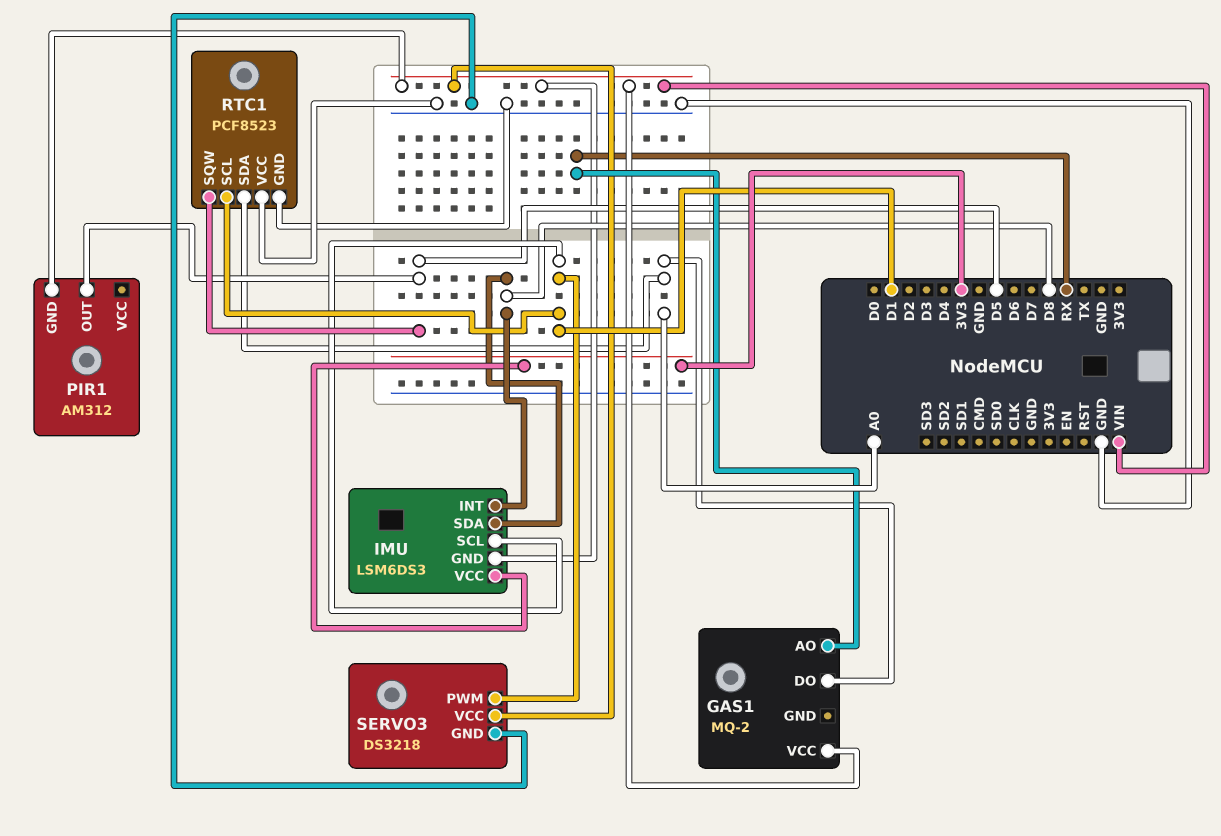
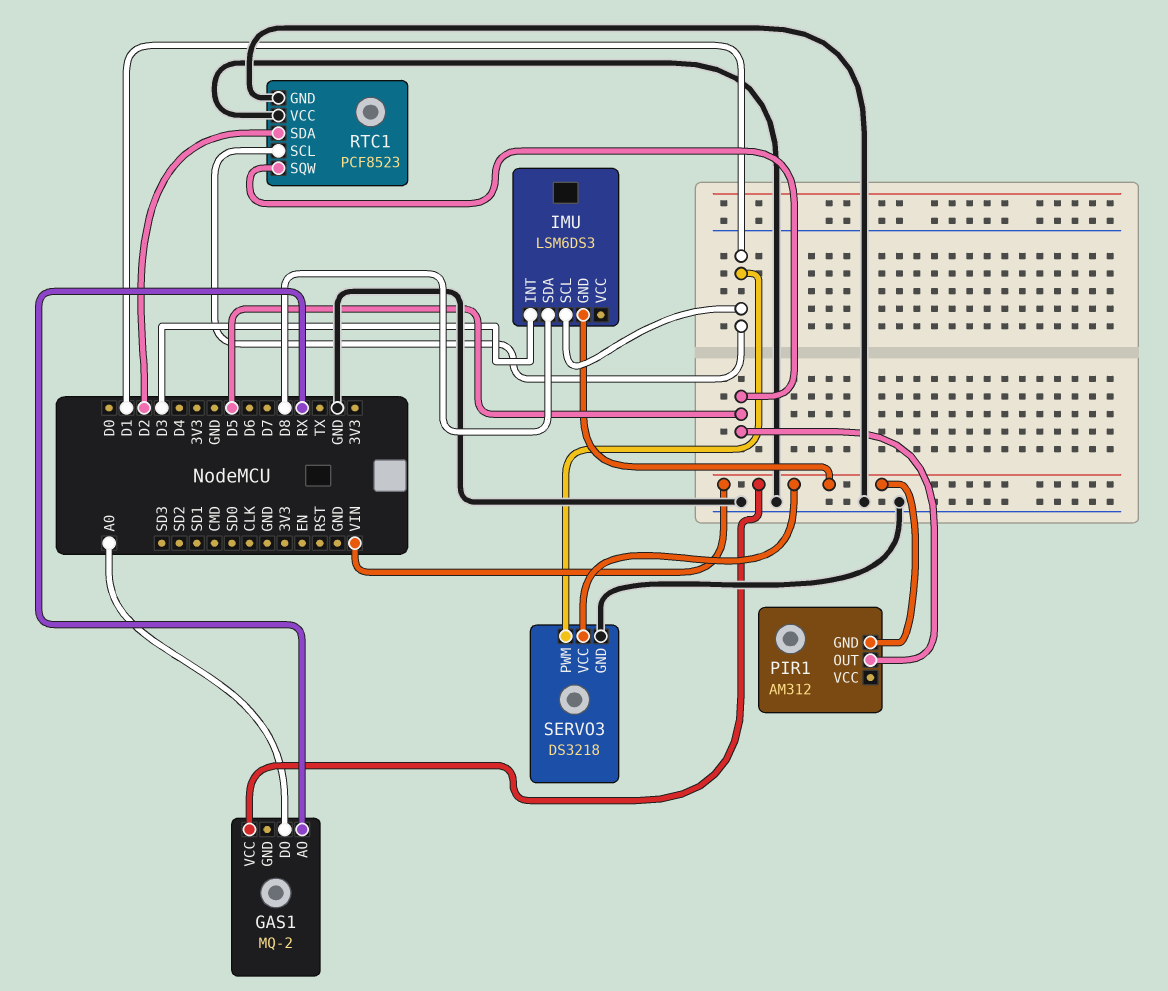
IMU pin INT: D8 -> D3
IMU pin VCC: 3V3 -> none
RTC1 pin SDA: A0 -> D2

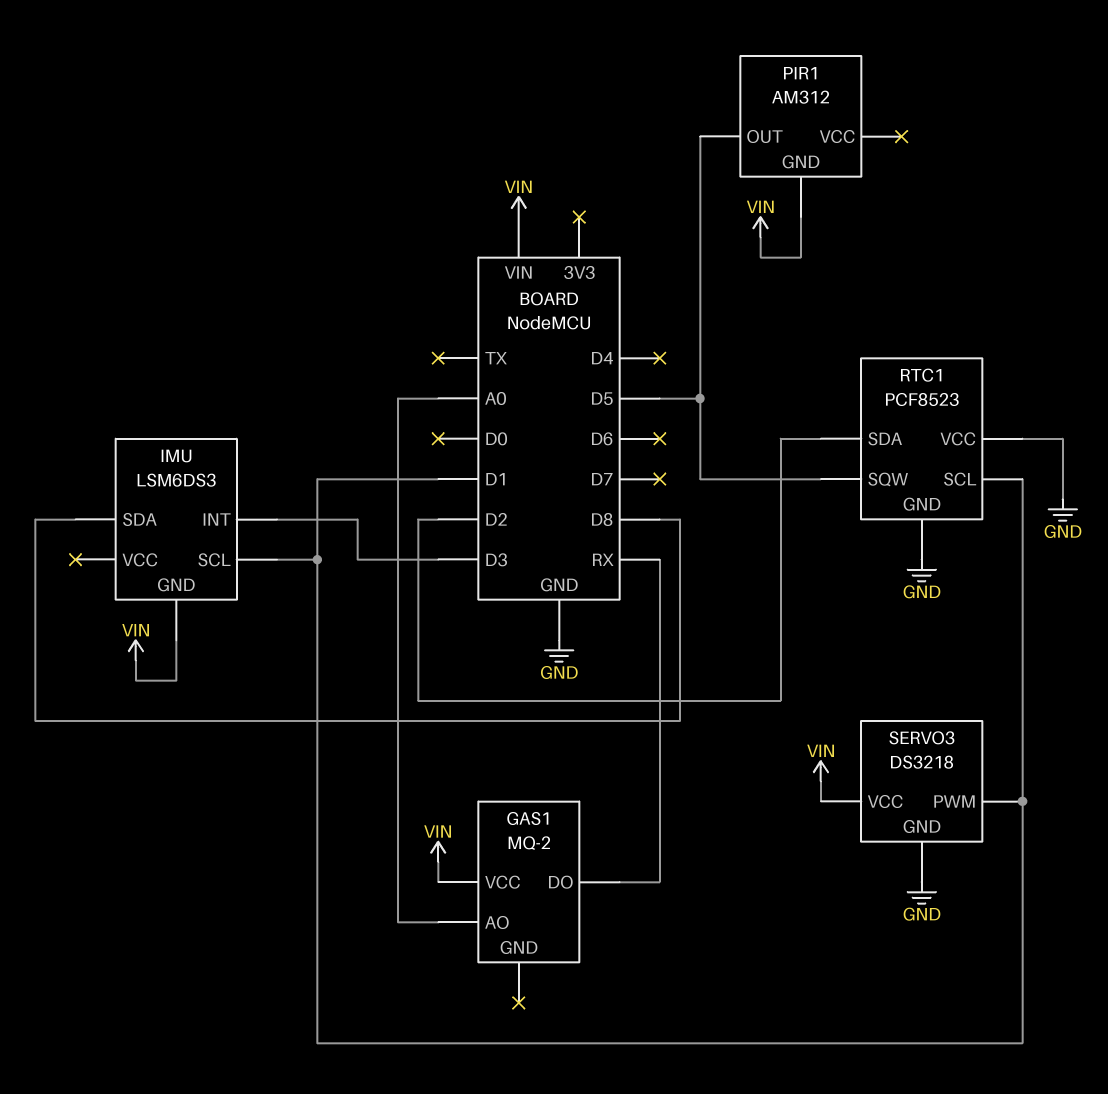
GAS1 pin AO: RX -> A0
GAS1 pin DO: A0 -> RX

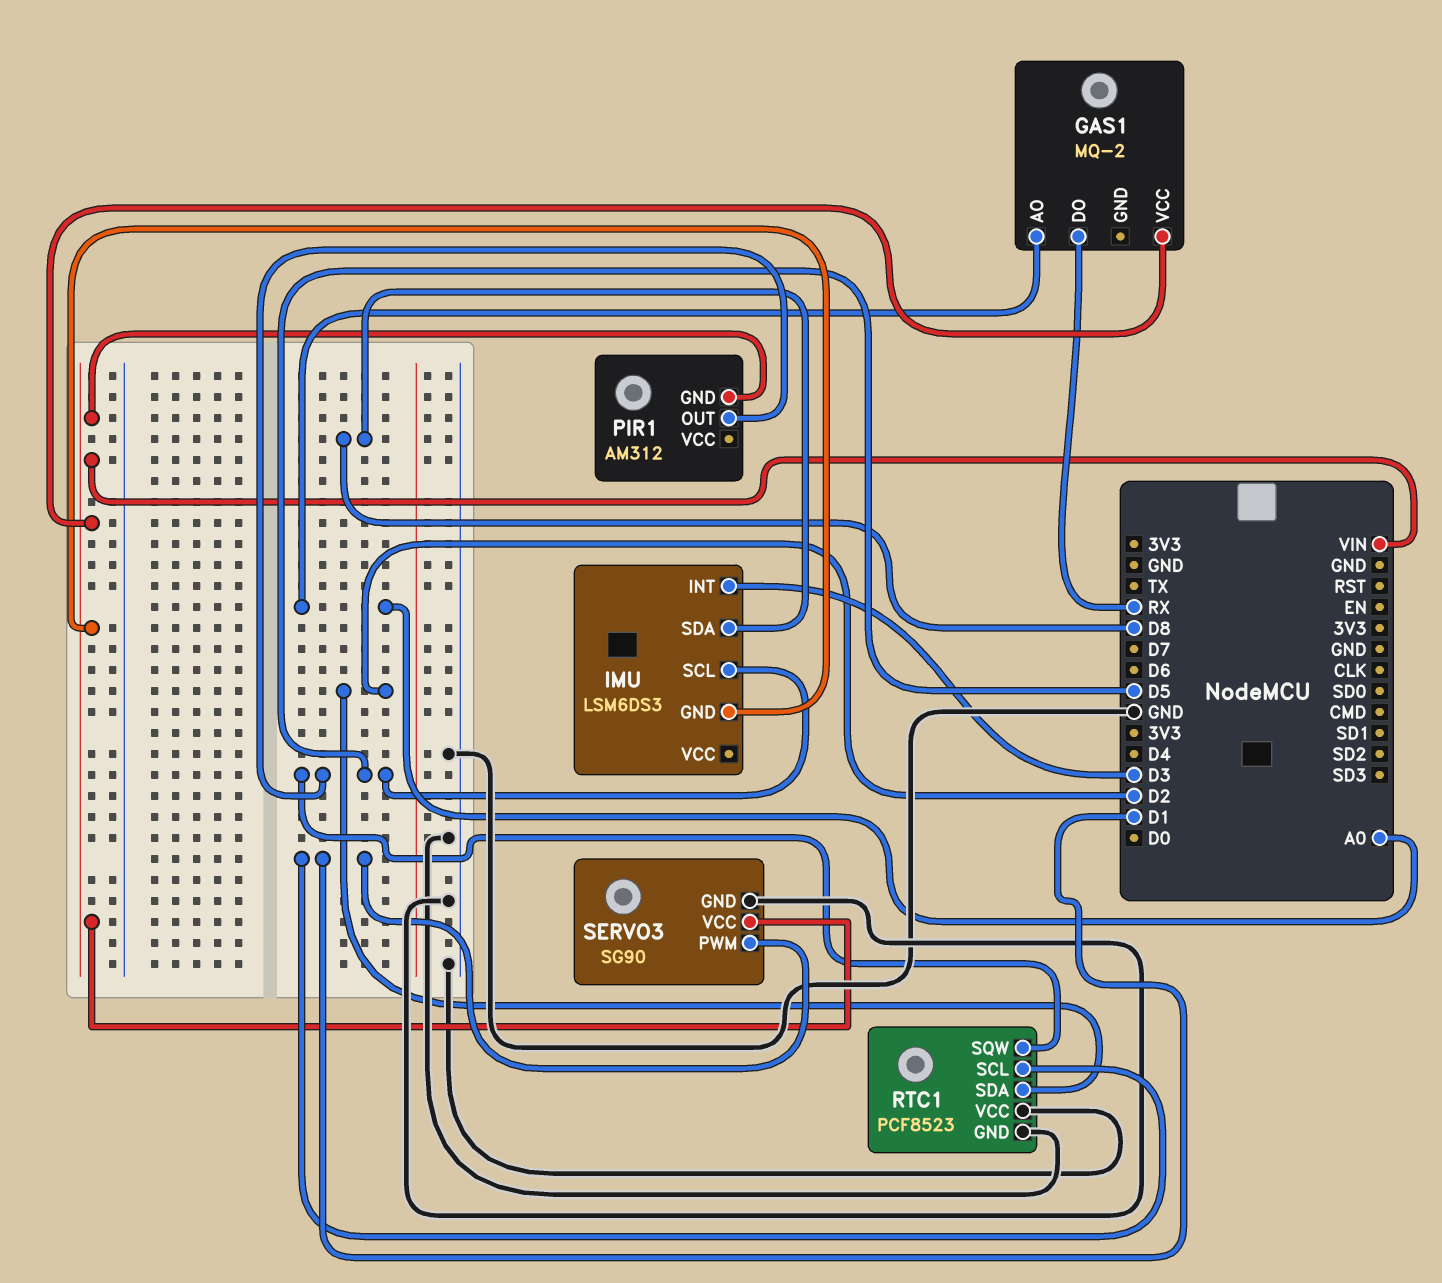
IMU pin SCL: D1 -> D5
SERVO3: DS3218 -> SG90

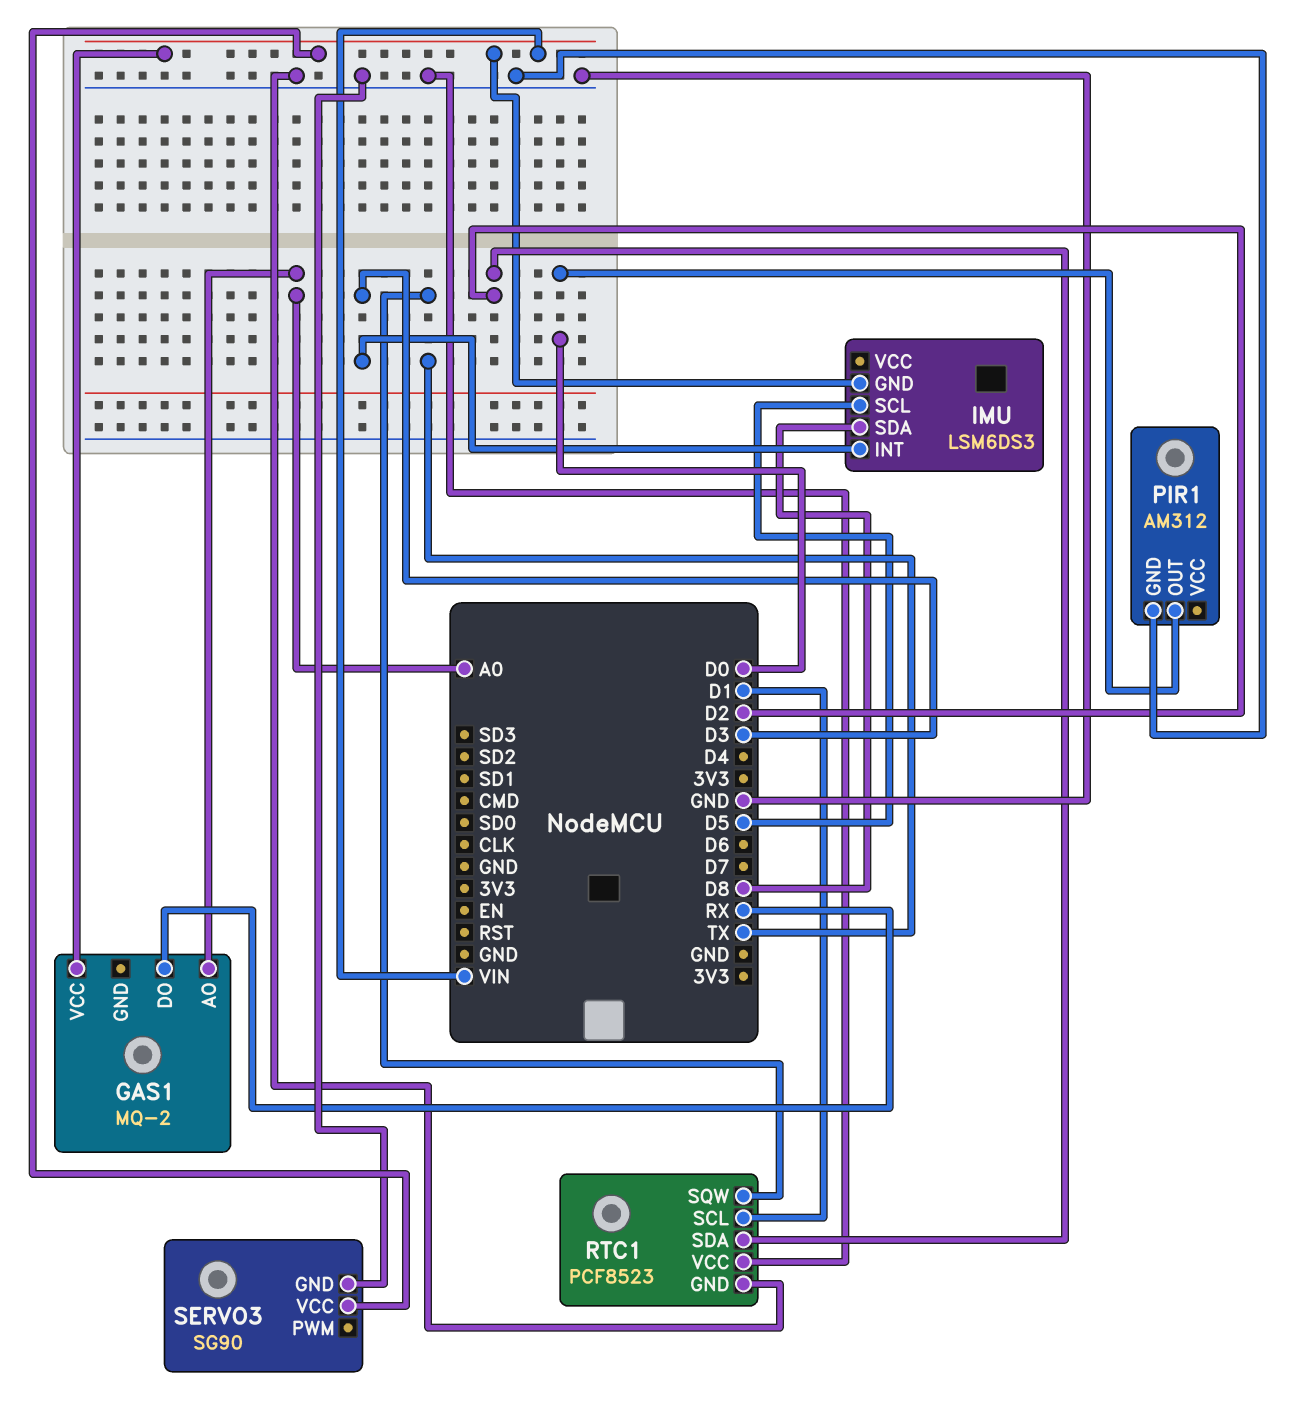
PIR1 pin GND: VIN -> GND
PIR1 pin OUT: D5 -> D0
RTC1 pin SQW: D5 -> TX
SERVO3 pin PWM: D1 -> none

